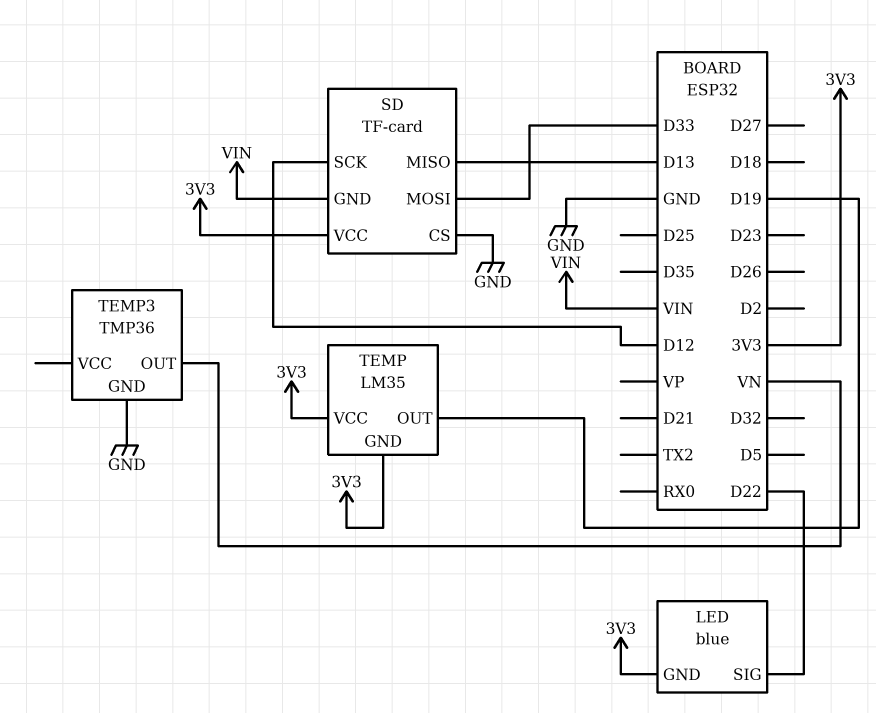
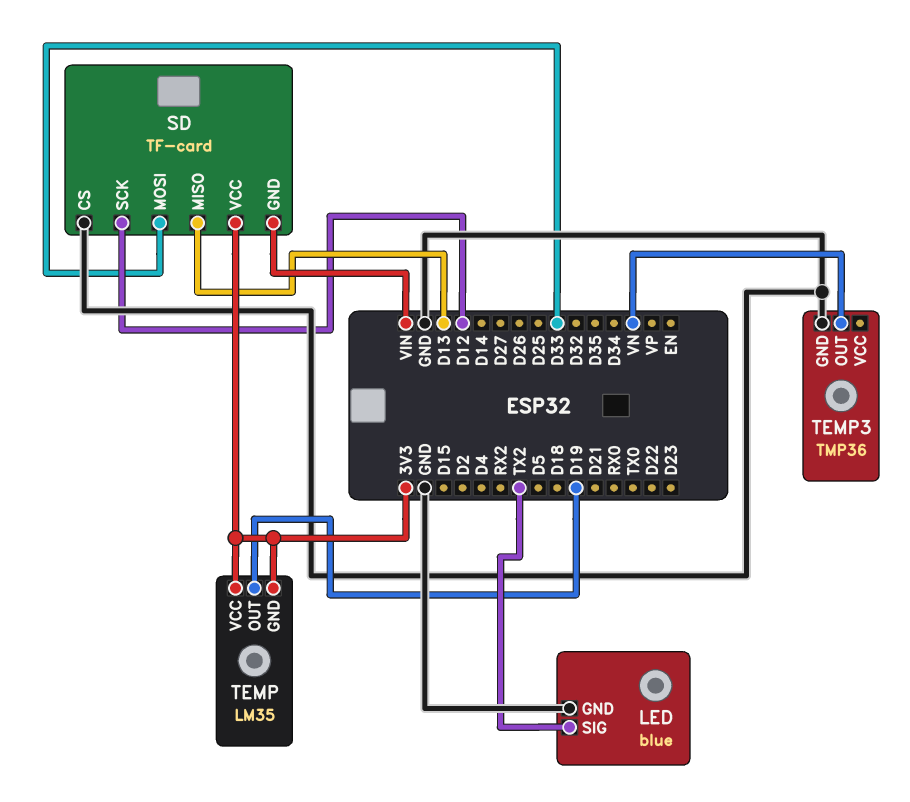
LED pin GND: 3V3 -> GND
LED pin SIG: D22 -> TX2

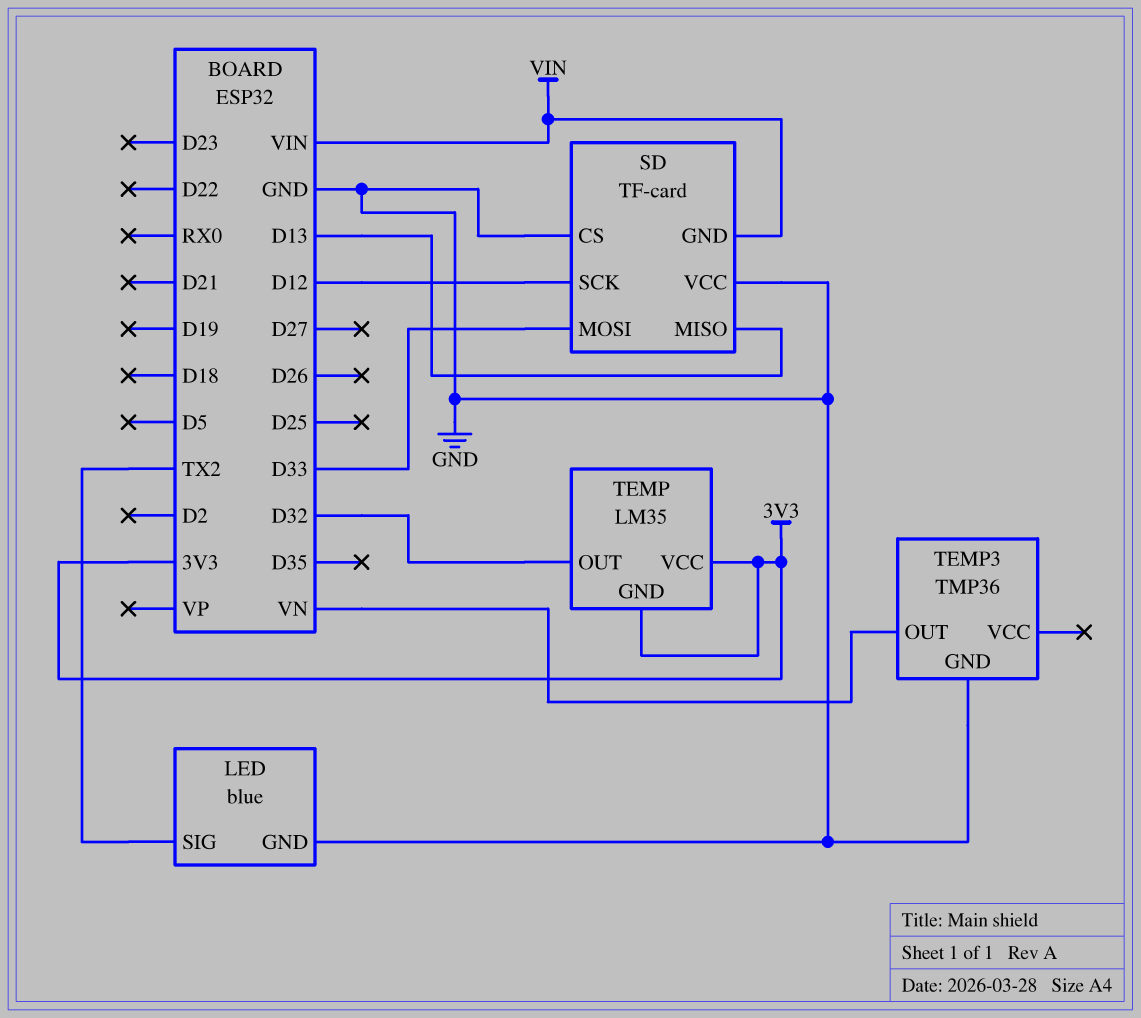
SD pin VCC: 3V3 -> GND
TEMP pin OUT: D19 -> D32

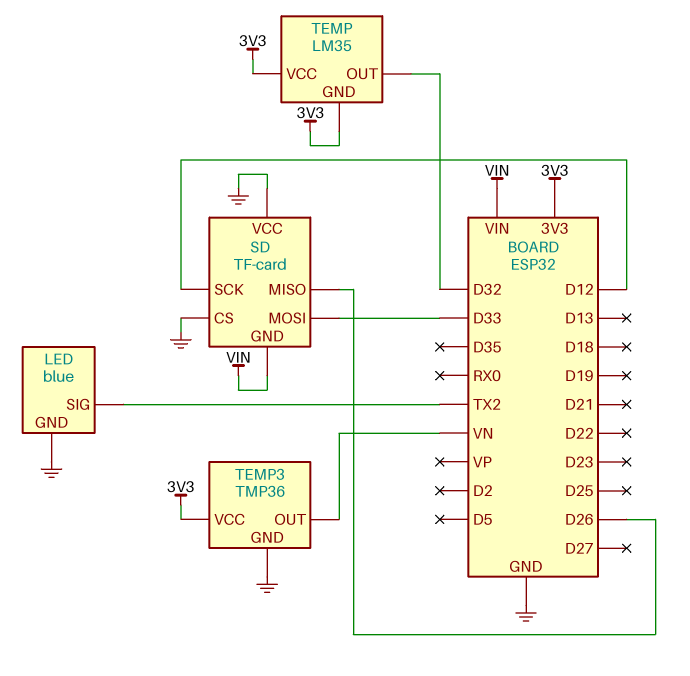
SD pin MISO: D13 -> D26
TEMP3 pin VCC: none -> 3V3

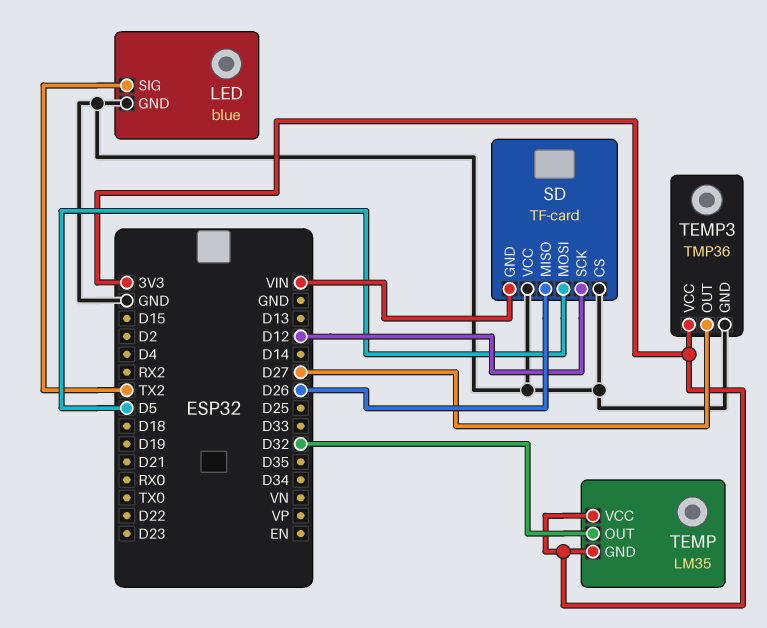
SD pin MOSI: D33 -> D5
TEMP3 pin OUT: VN -> D27

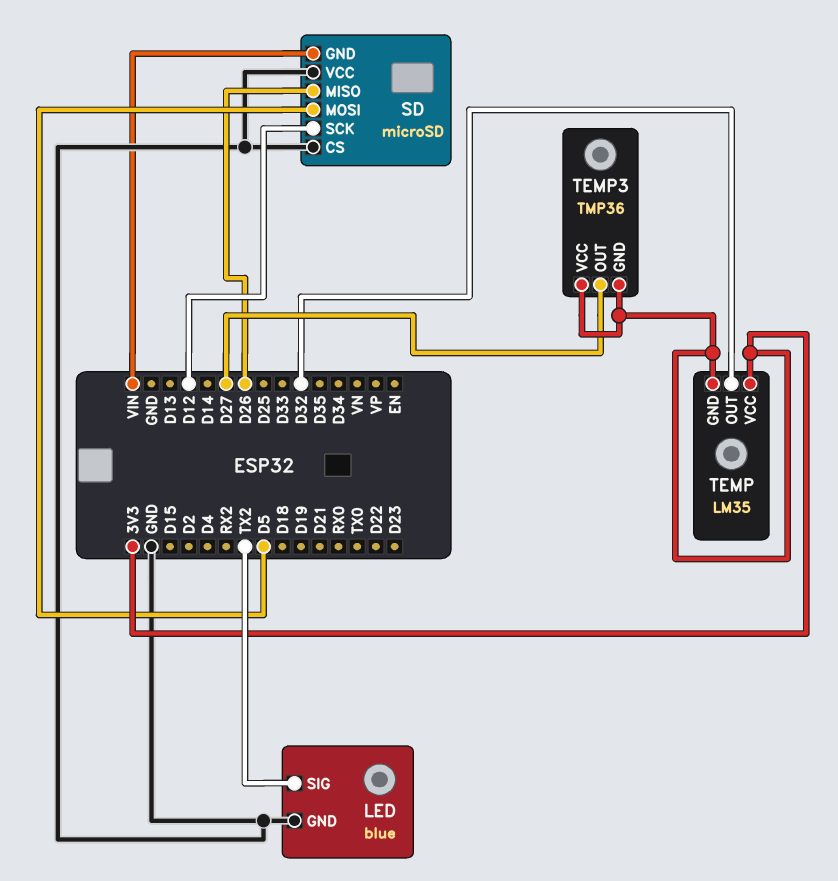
SD: TF-card -> microSD
TEMP3 pin GND: GND -> 3V3

